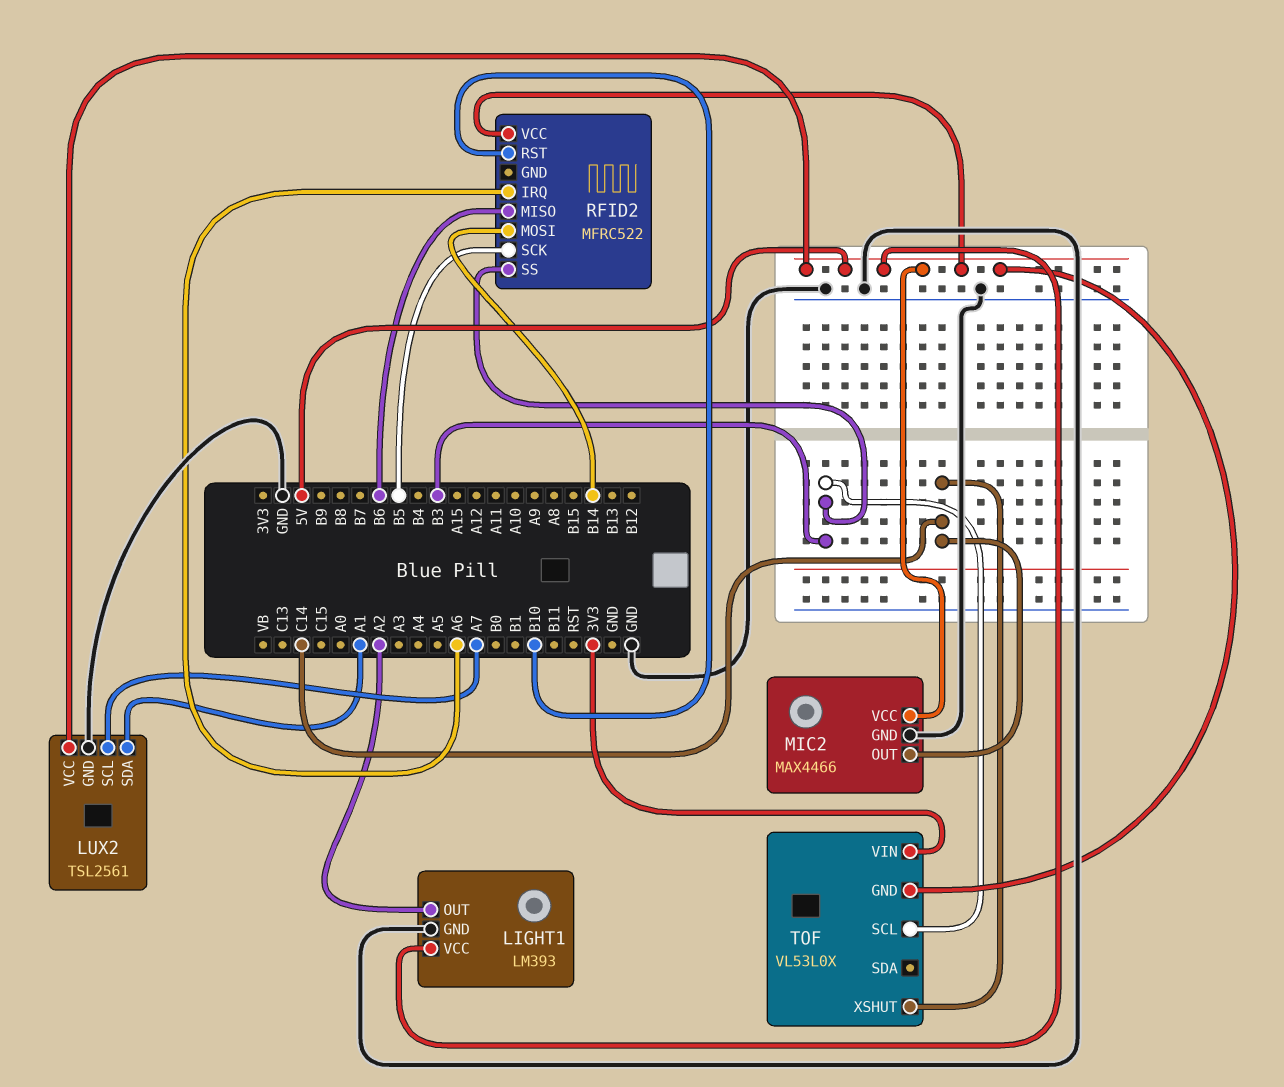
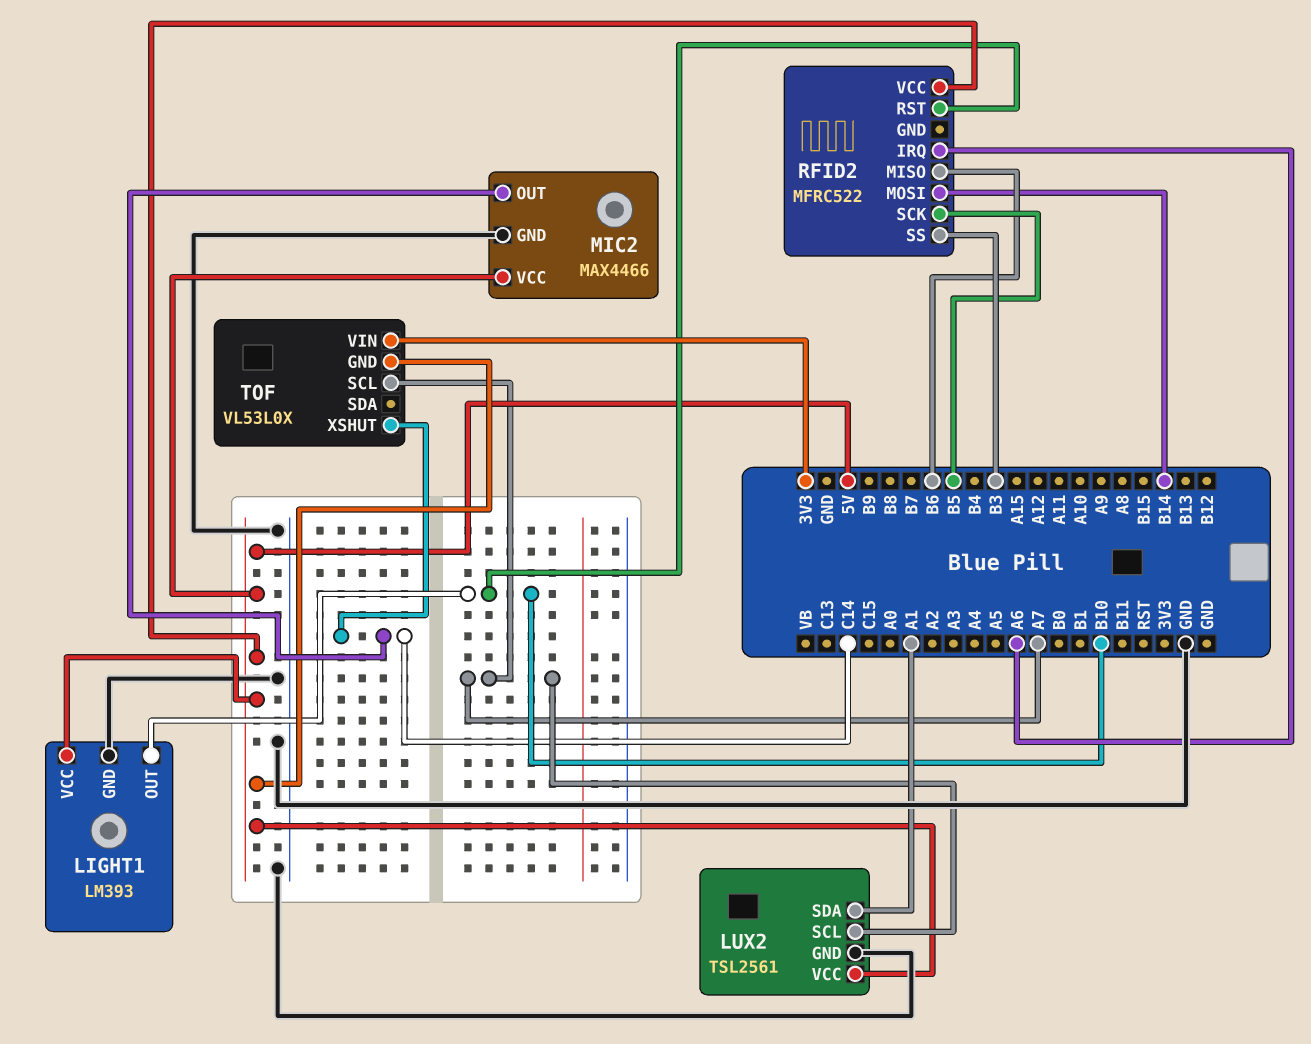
LIGHT1 pin OUT: A2 -> B10
TOF pin SCL: B3 -> A7

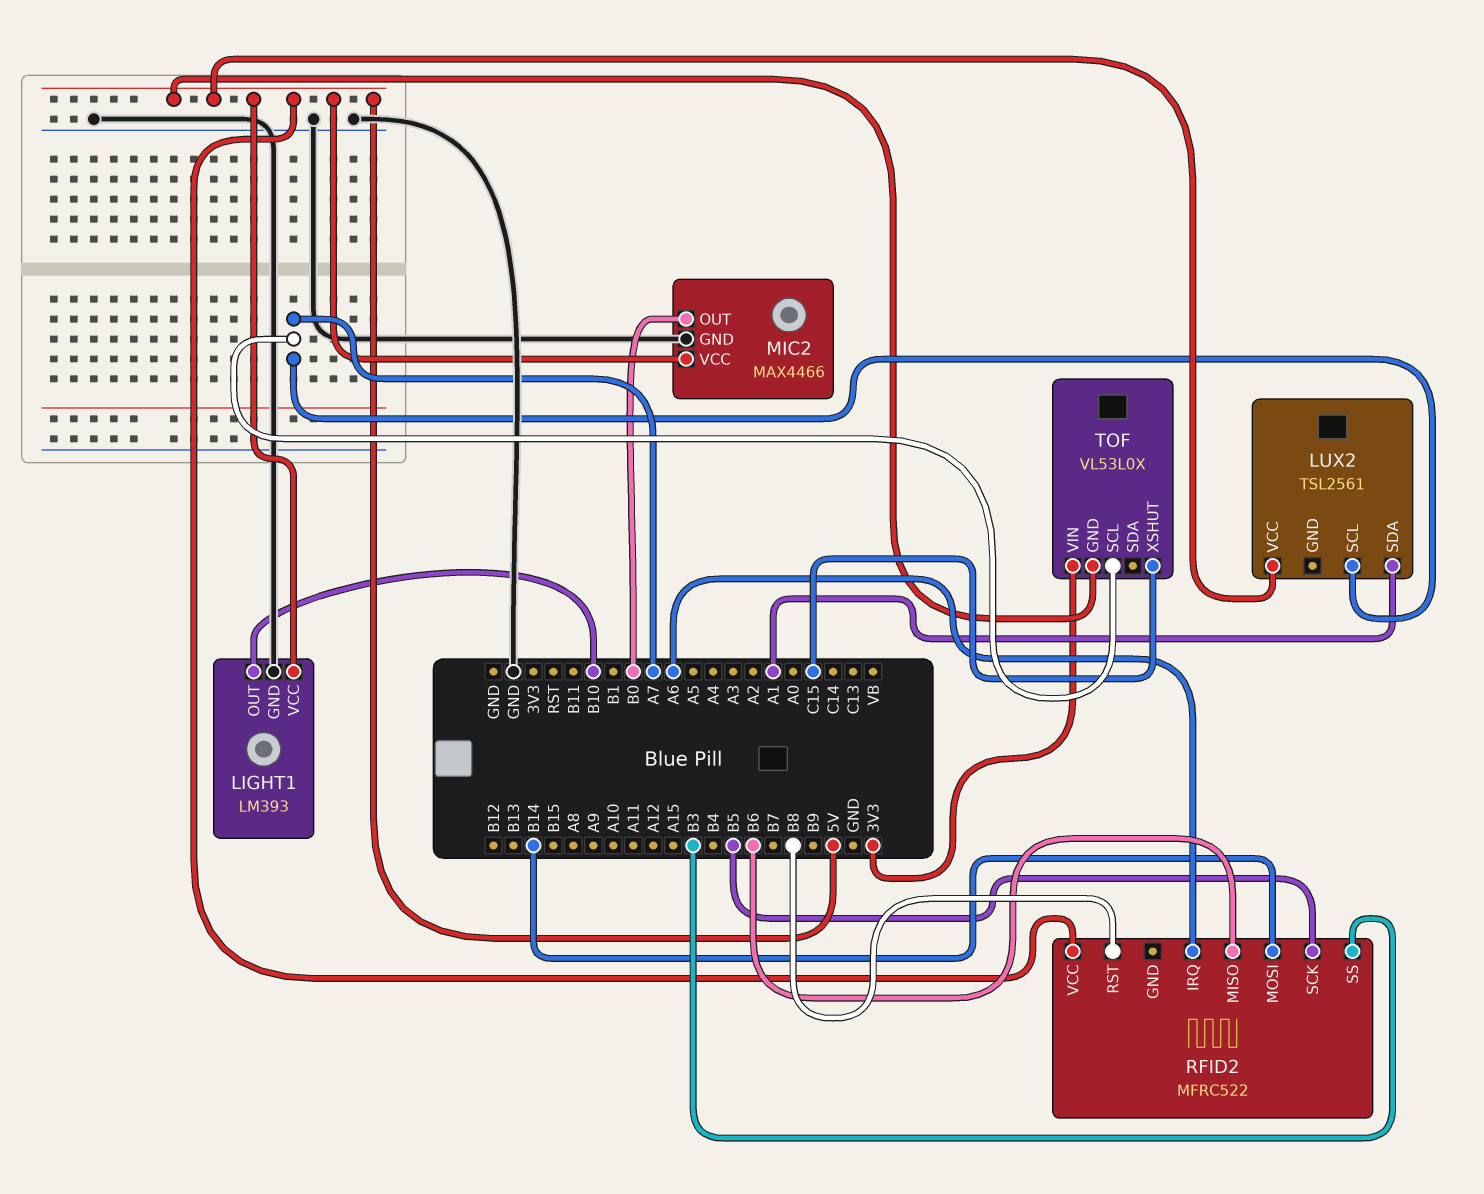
LUX2 pin GND: GND -> none
MIC2 pin OUT: C14 -> B0
RFID2 pin RST: B10 -> B8
TOF pin XSHUT: C14 -> C15

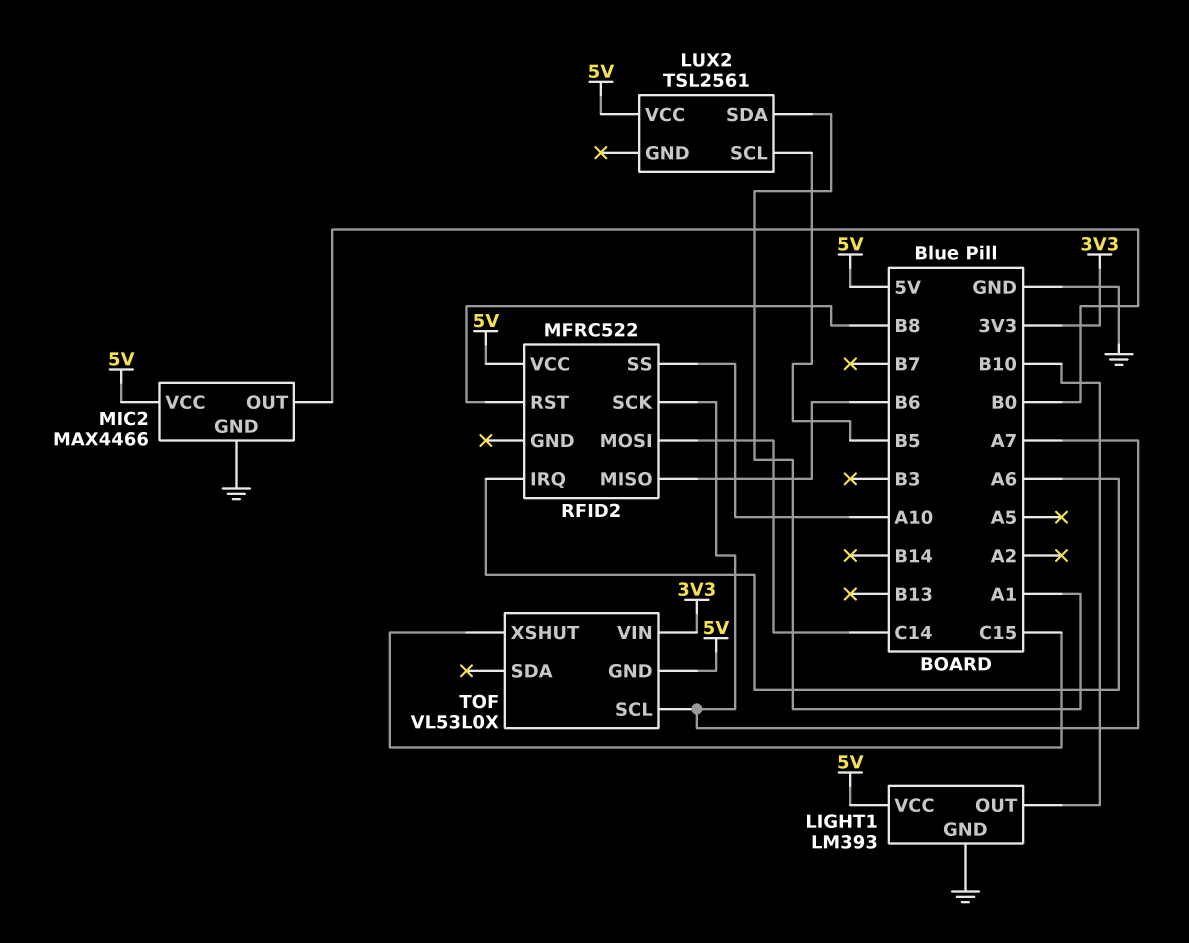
LUX2 pin SCL: A7 -> B5
RFID2 pin MOSI: B14 -> C14
RFID2 pin SCK: B5 -> A7
RFID2 pin SS: B3 -> A10

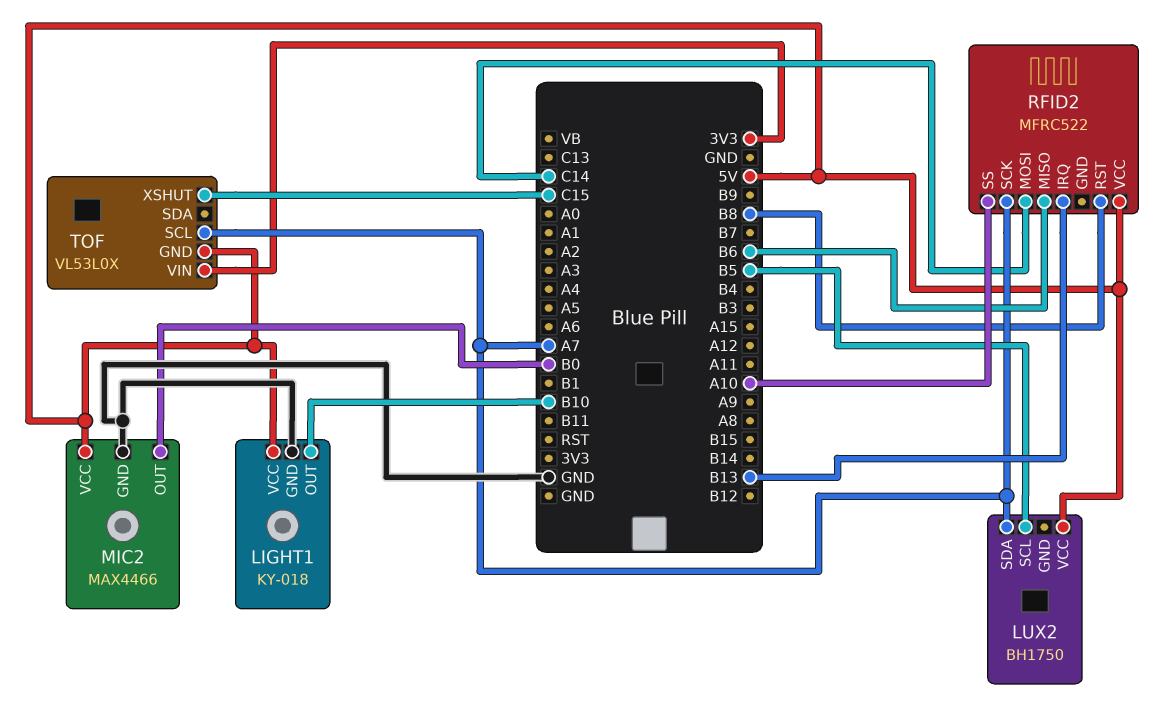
LIGHT1: LM393 -> KY-018
LUX2: TSL2561 -> BH1750
LUX2 pin SDA: A1 -> A7
RFID2 pin IRQ: A6 -> B13

